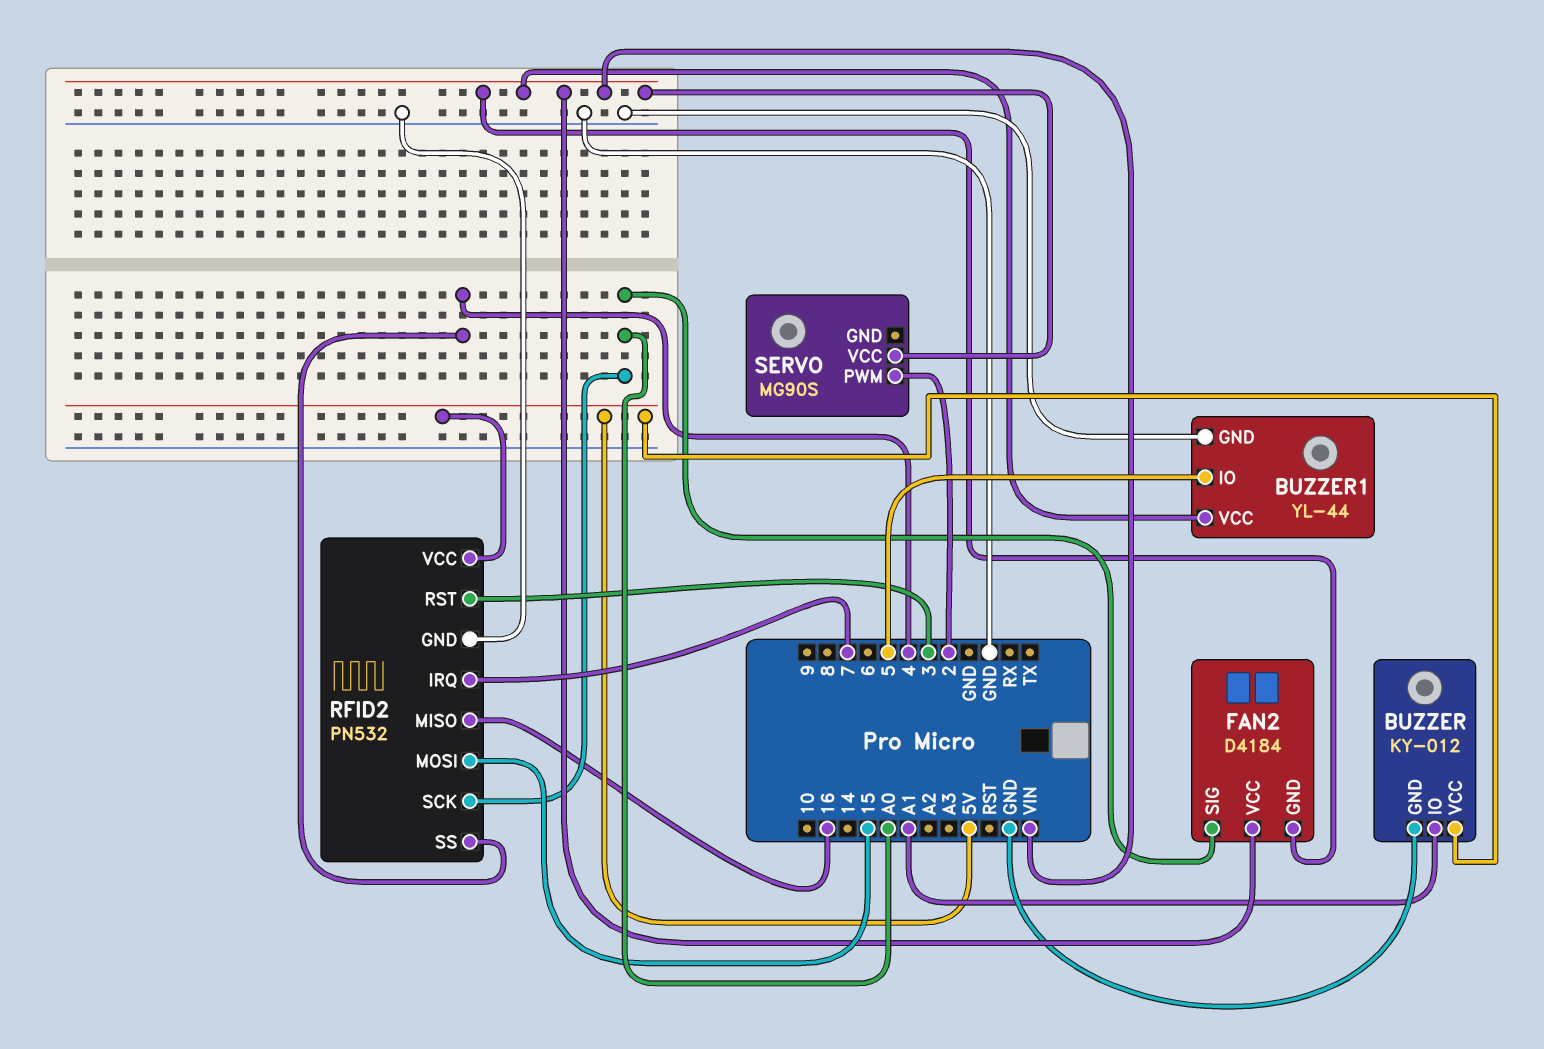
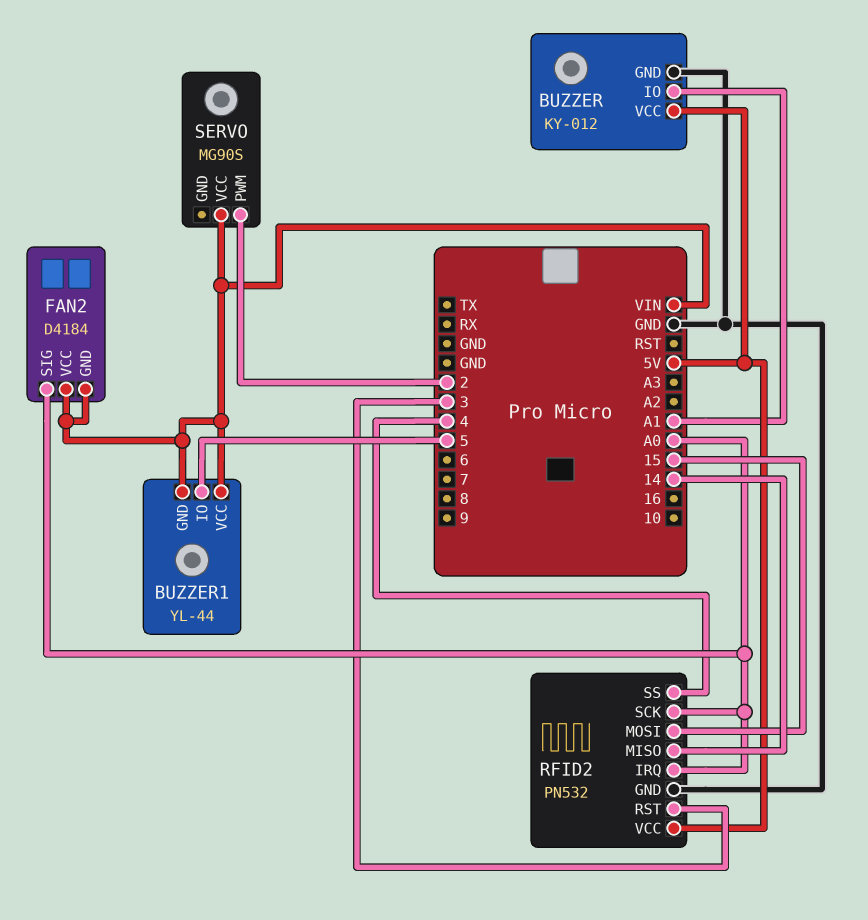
BUZZER1 pin GND: GND -> VIN
RFID2 pin IRQ: 7 -> A0
RFID2 pin MISO: 16 -> 14

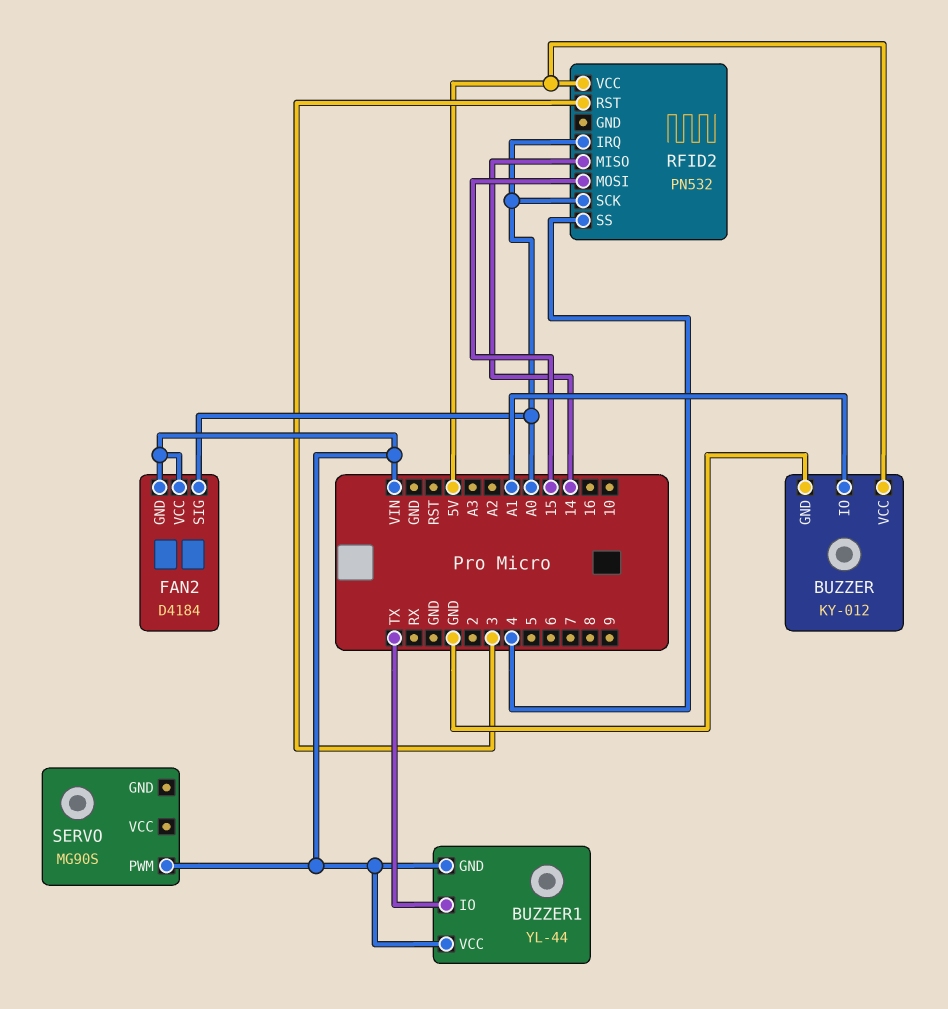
BUZZER1 pin IO: 5 -> TX
RFID2 pin GND: GND -> none
SERVO pin PWM: 2 -> VIN
SERVO pin VCC: VIN -> none

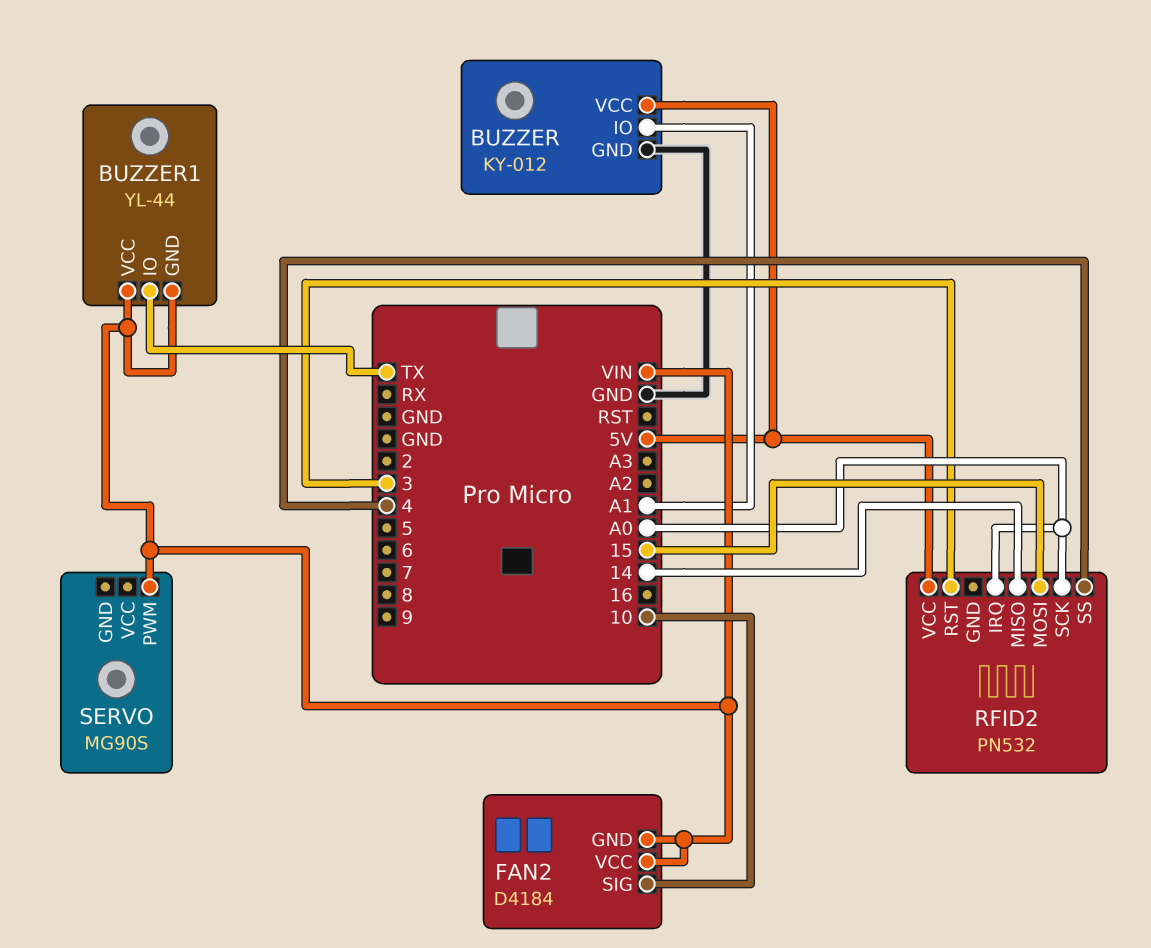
FAN2 pin SIG: A0 -> 10

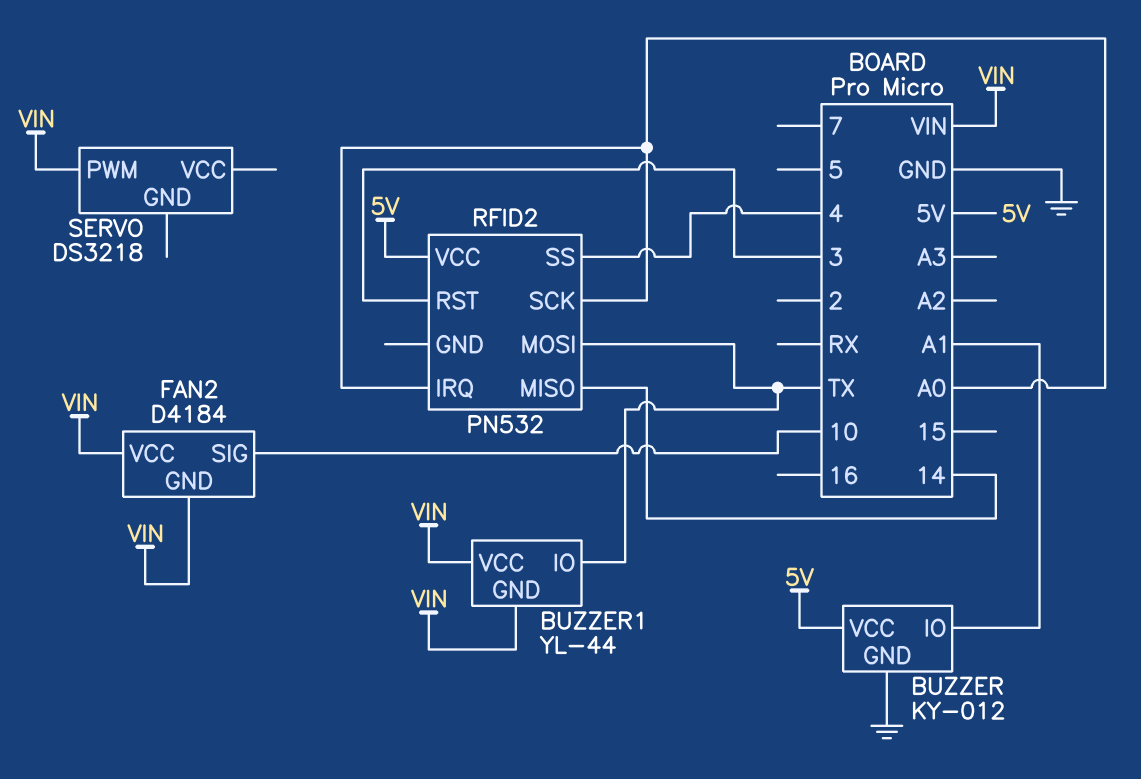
RFID2 pin MOSI: 15 -> TX
SERVO: MG90S -> DS3218

